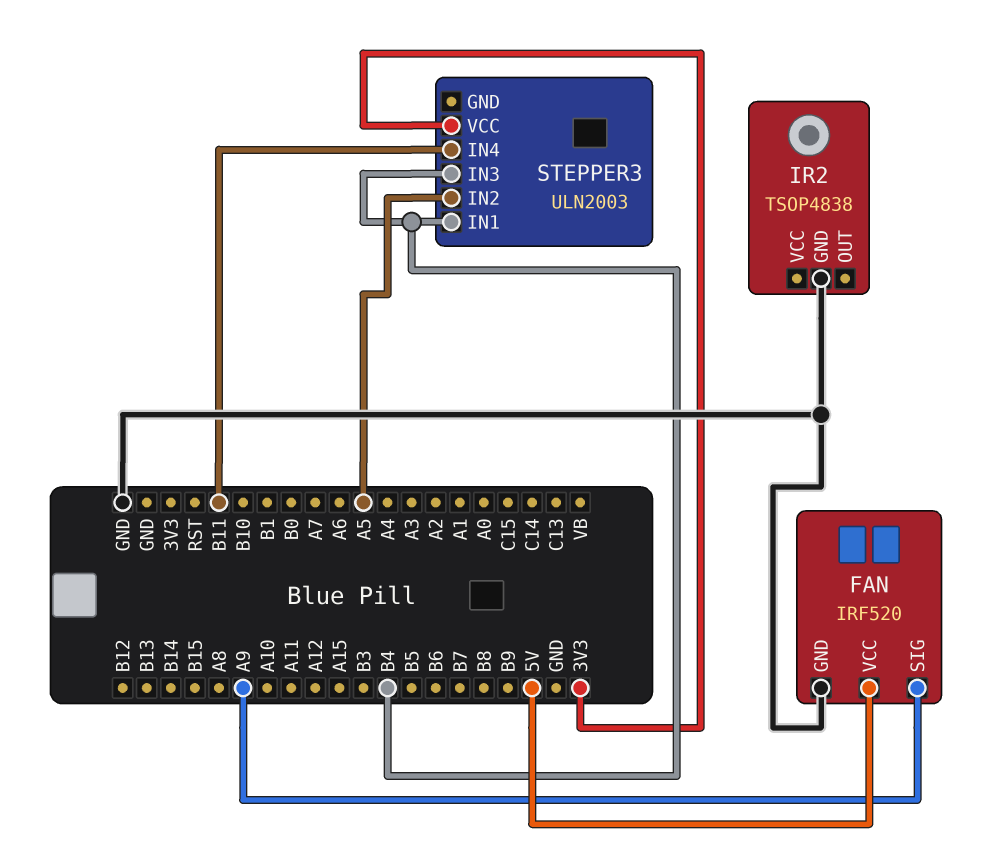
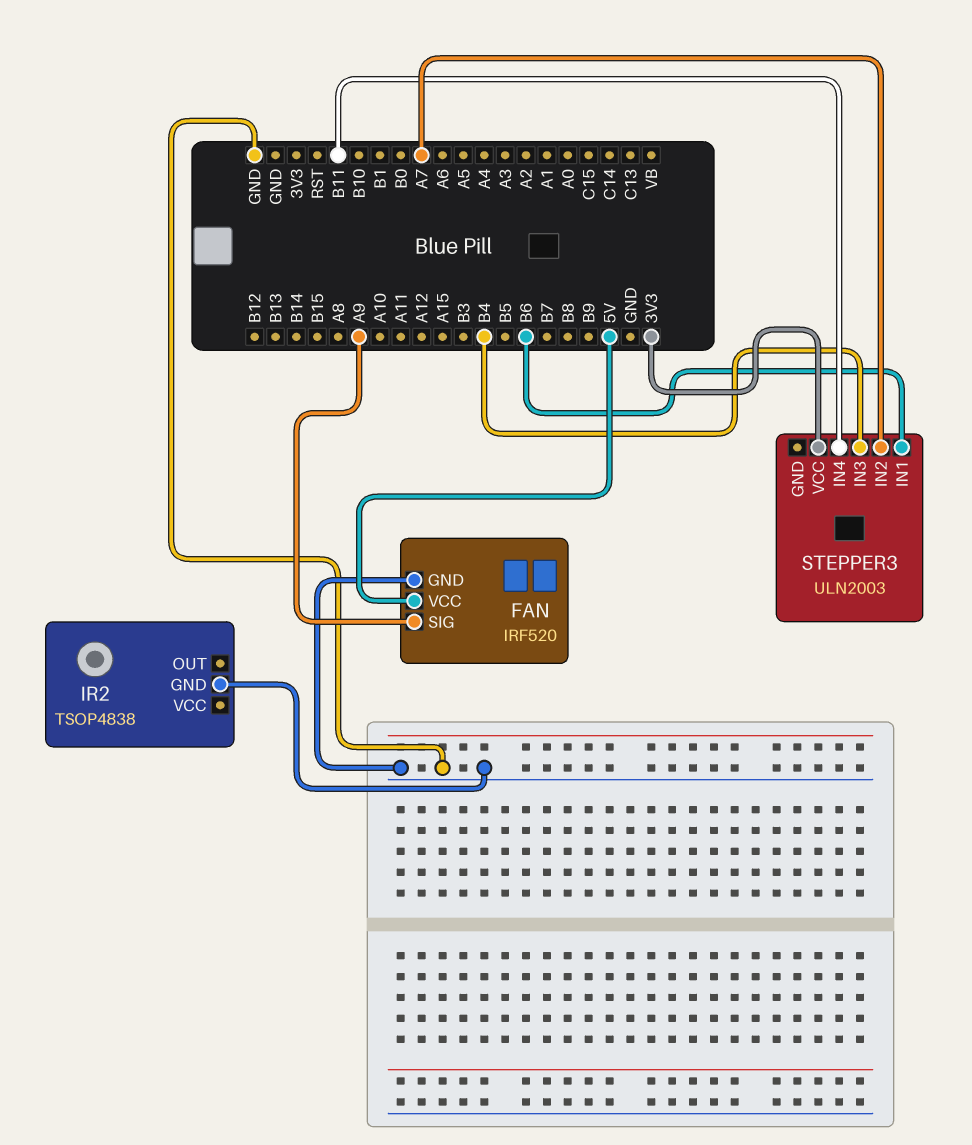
STEPPER3 pin IN1: B4 -> B6
STEPPER3 pin IN2: A5 -> A7

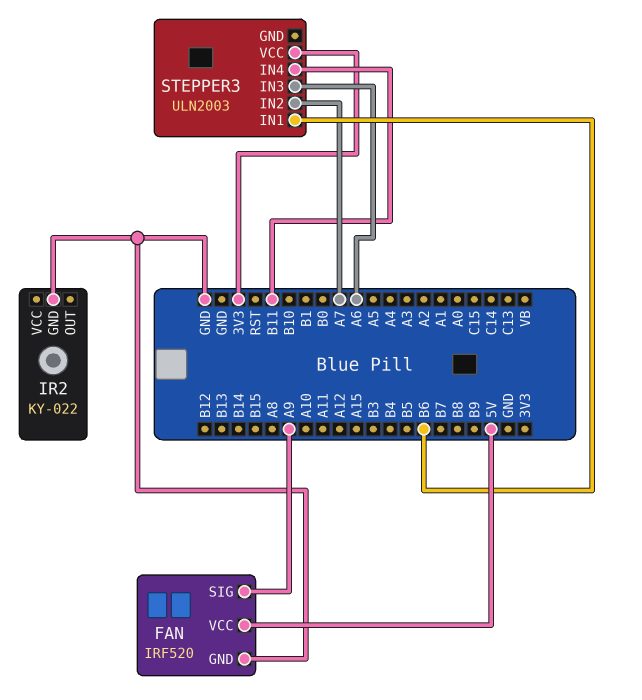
IR2: TSOP4838 -> KY-022
STEPPER3 pin IN3: B4 -> A6

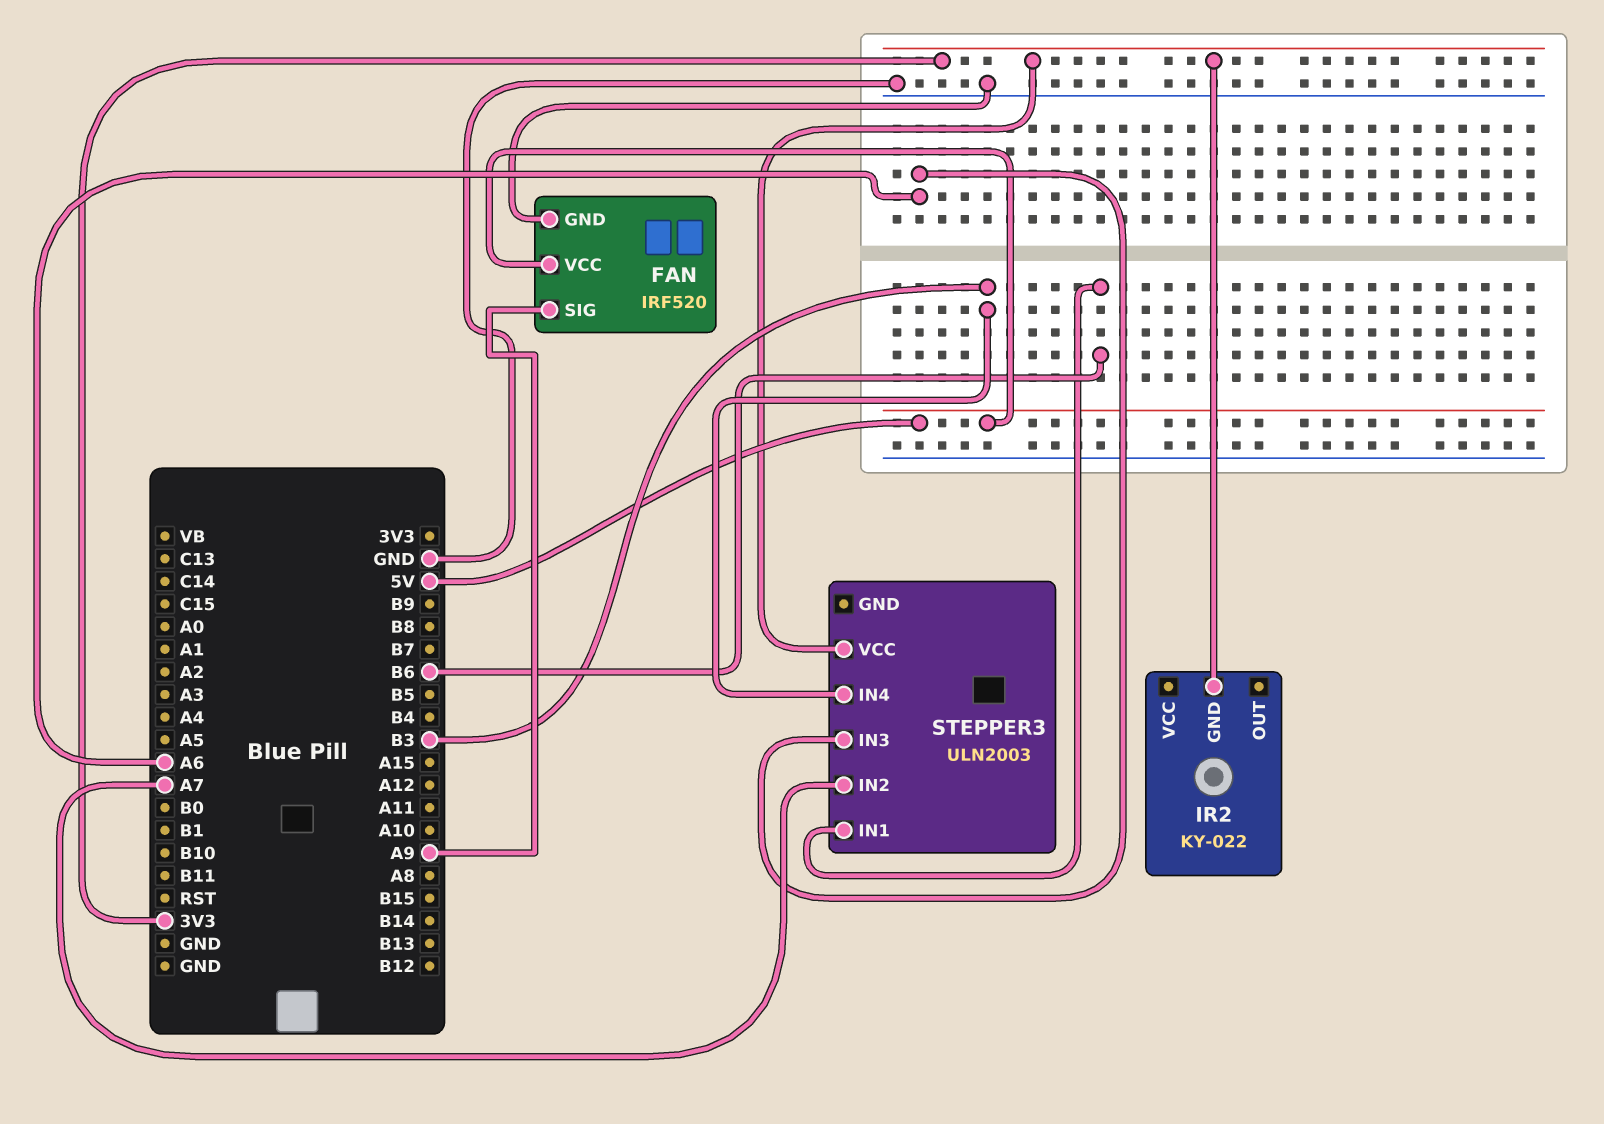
IR2 pin GND: GND -> 3V3
STEPPER3 pin IN4: B11 -> B3

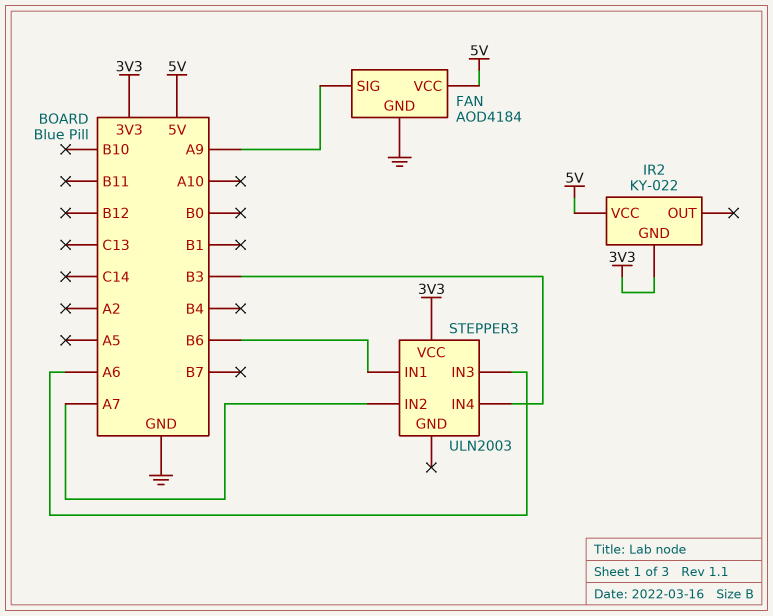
FAN: IRF520 -> AOD4184
IR2 pin VCC: none -> 5V

